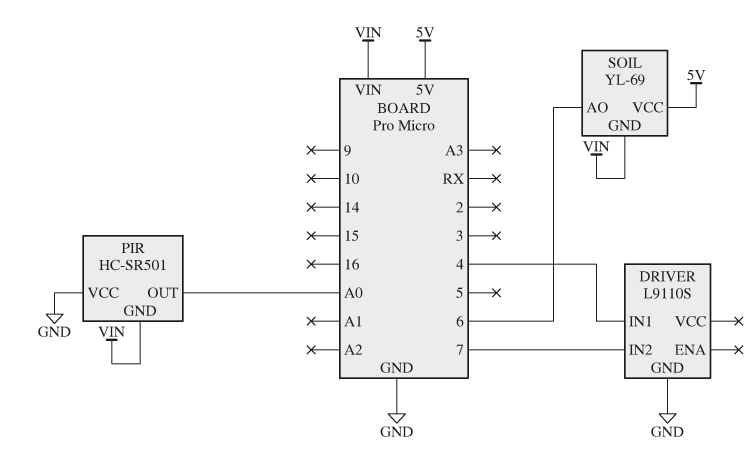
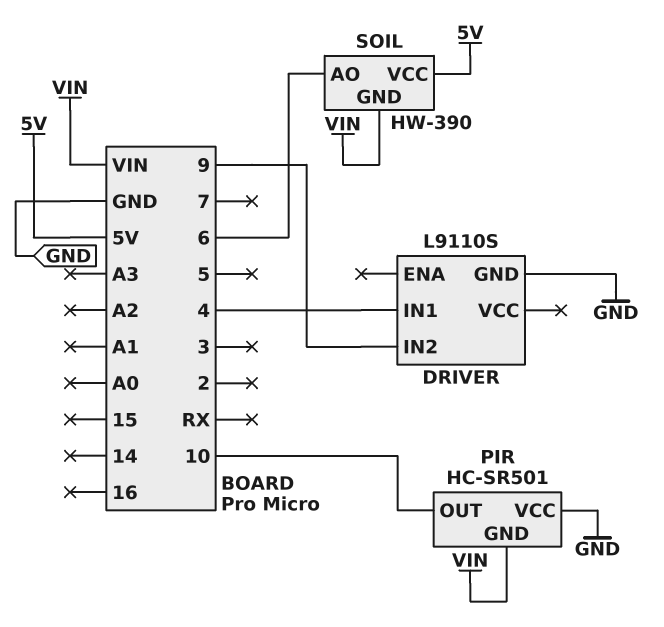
DRIVER pin IN2: 7 -> 9
PIR pin OUT: A0 -> 10
SOIL: YL-69 -> HW-390

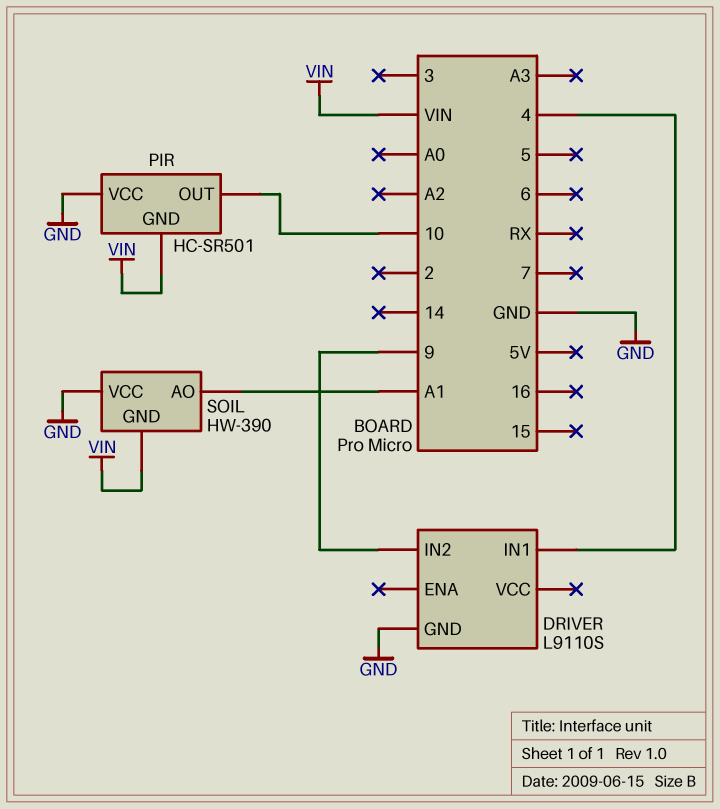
SOIL pin AO: 6 -> A1
SOIL pin VCC: 5V -> GND

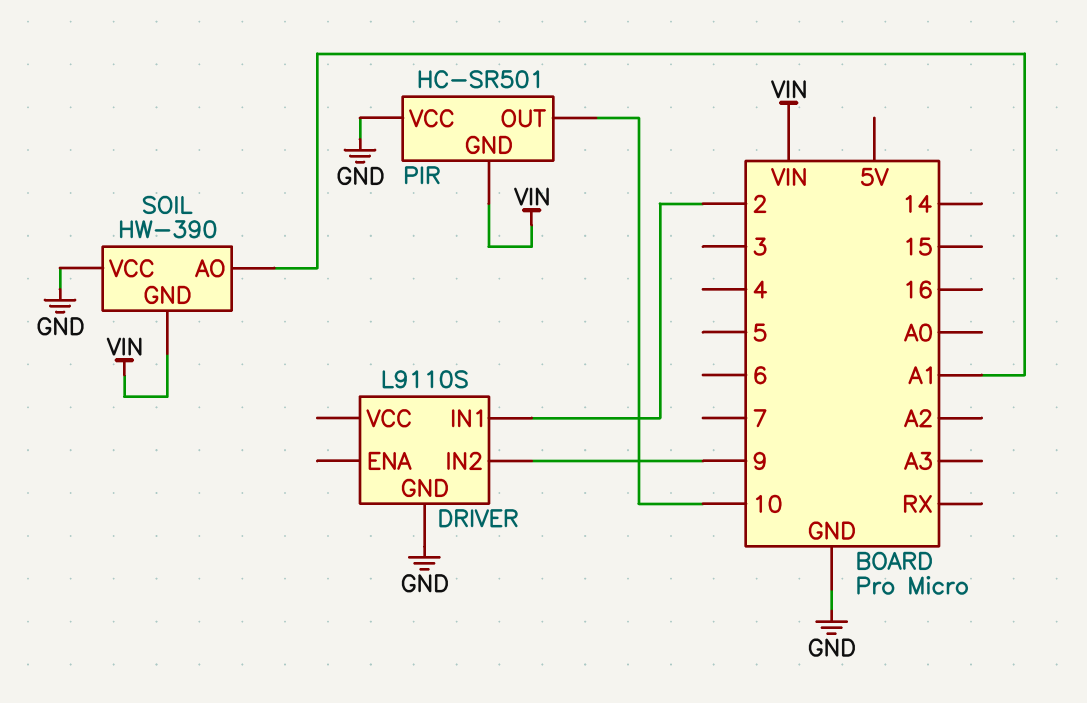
DRIVER pin IN1: 4 -> 2

